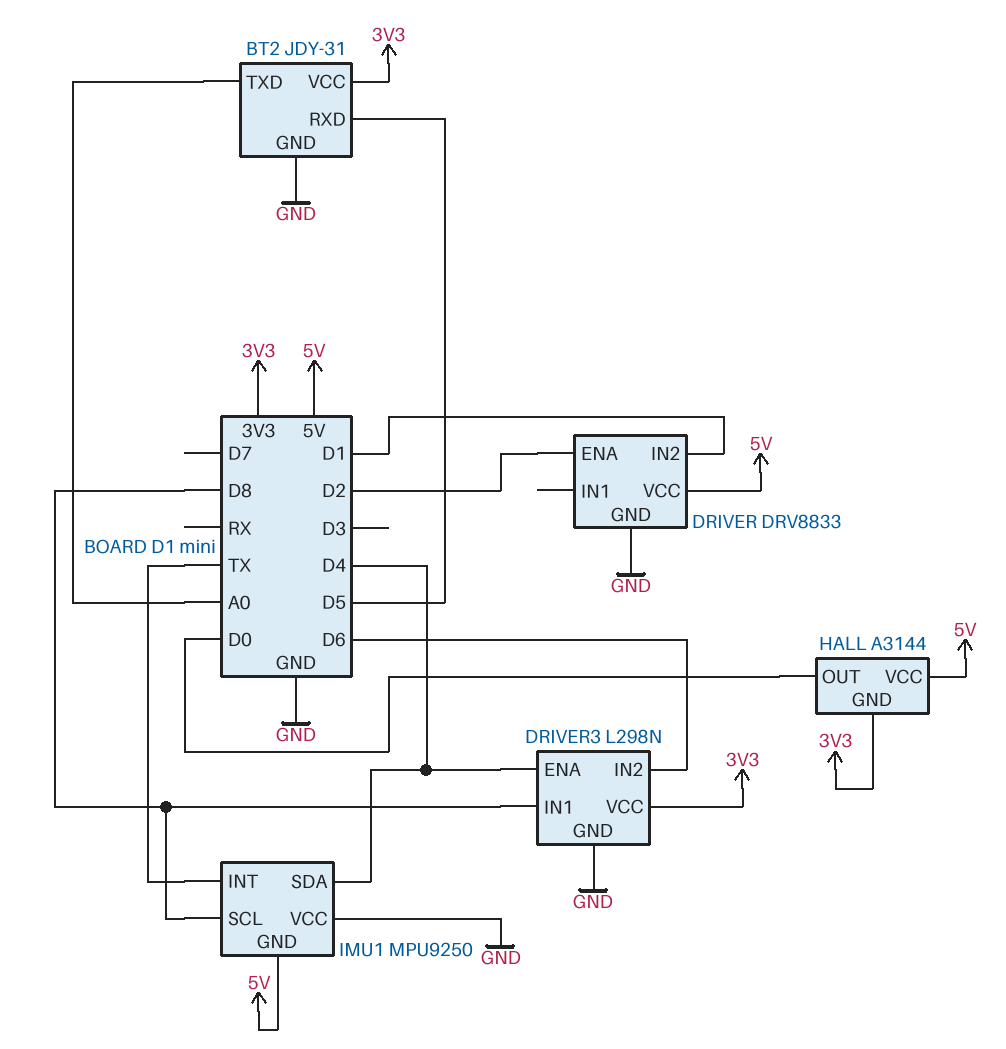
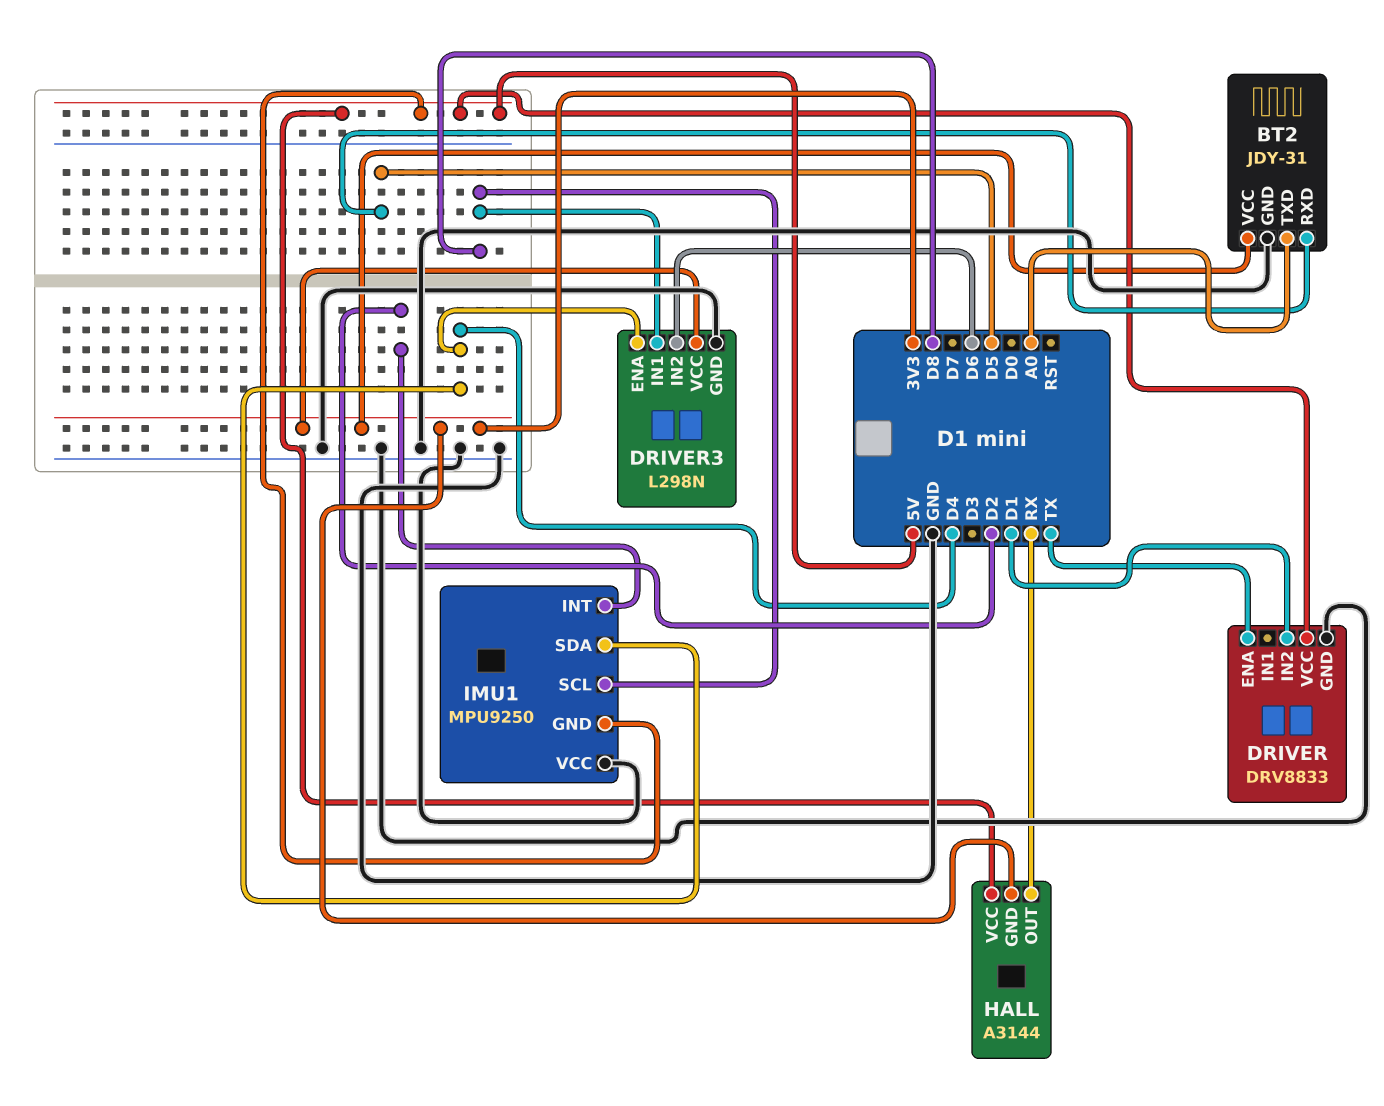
DRIVER pin ENA: D2 -> TX
HALL pin OUT: D0 -> RX
IMU1 pin INT: TX -> D2

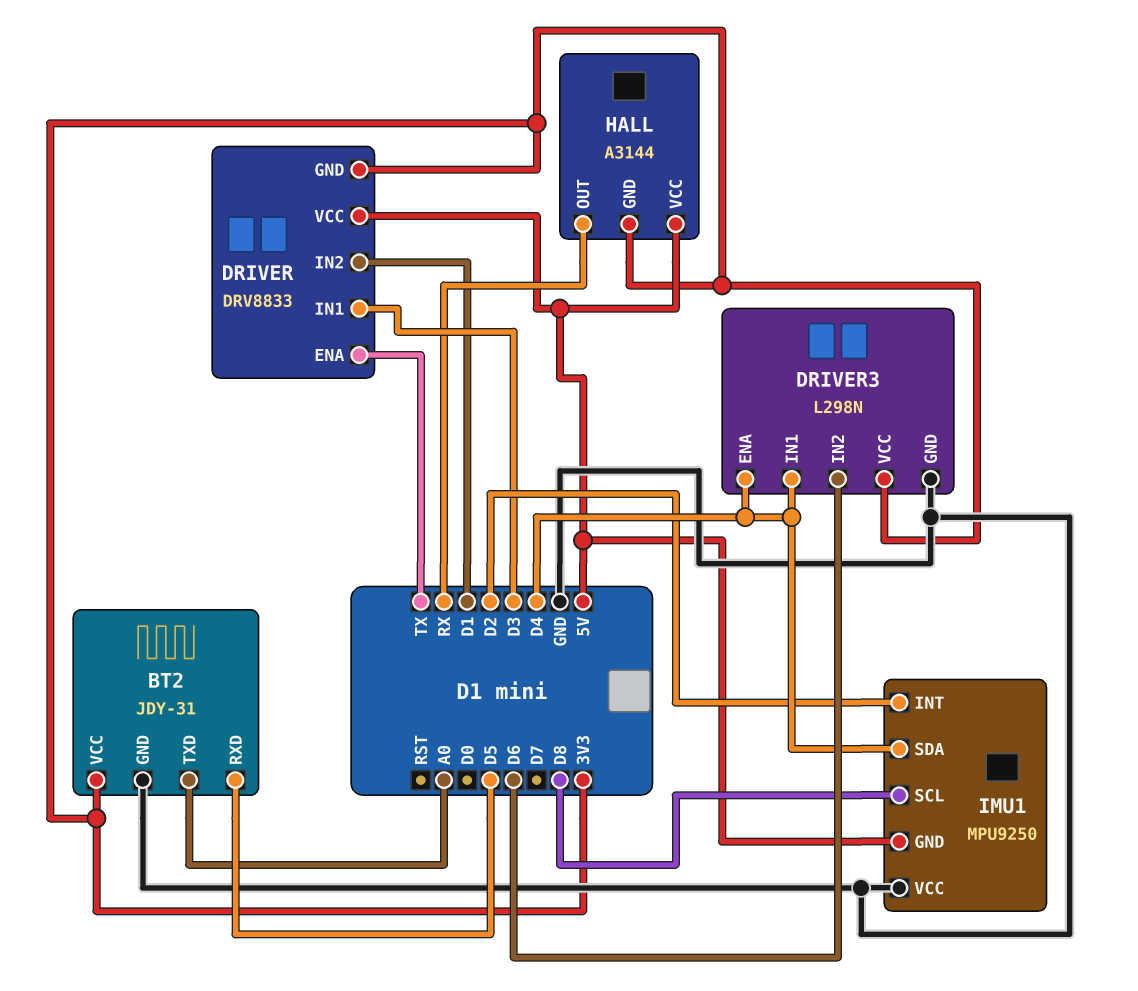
DRIVER pin GND: GND -> 3V3
DRIVER pin IN1: none -> D3
DRIVER3 pin IN1: D8 -> D4

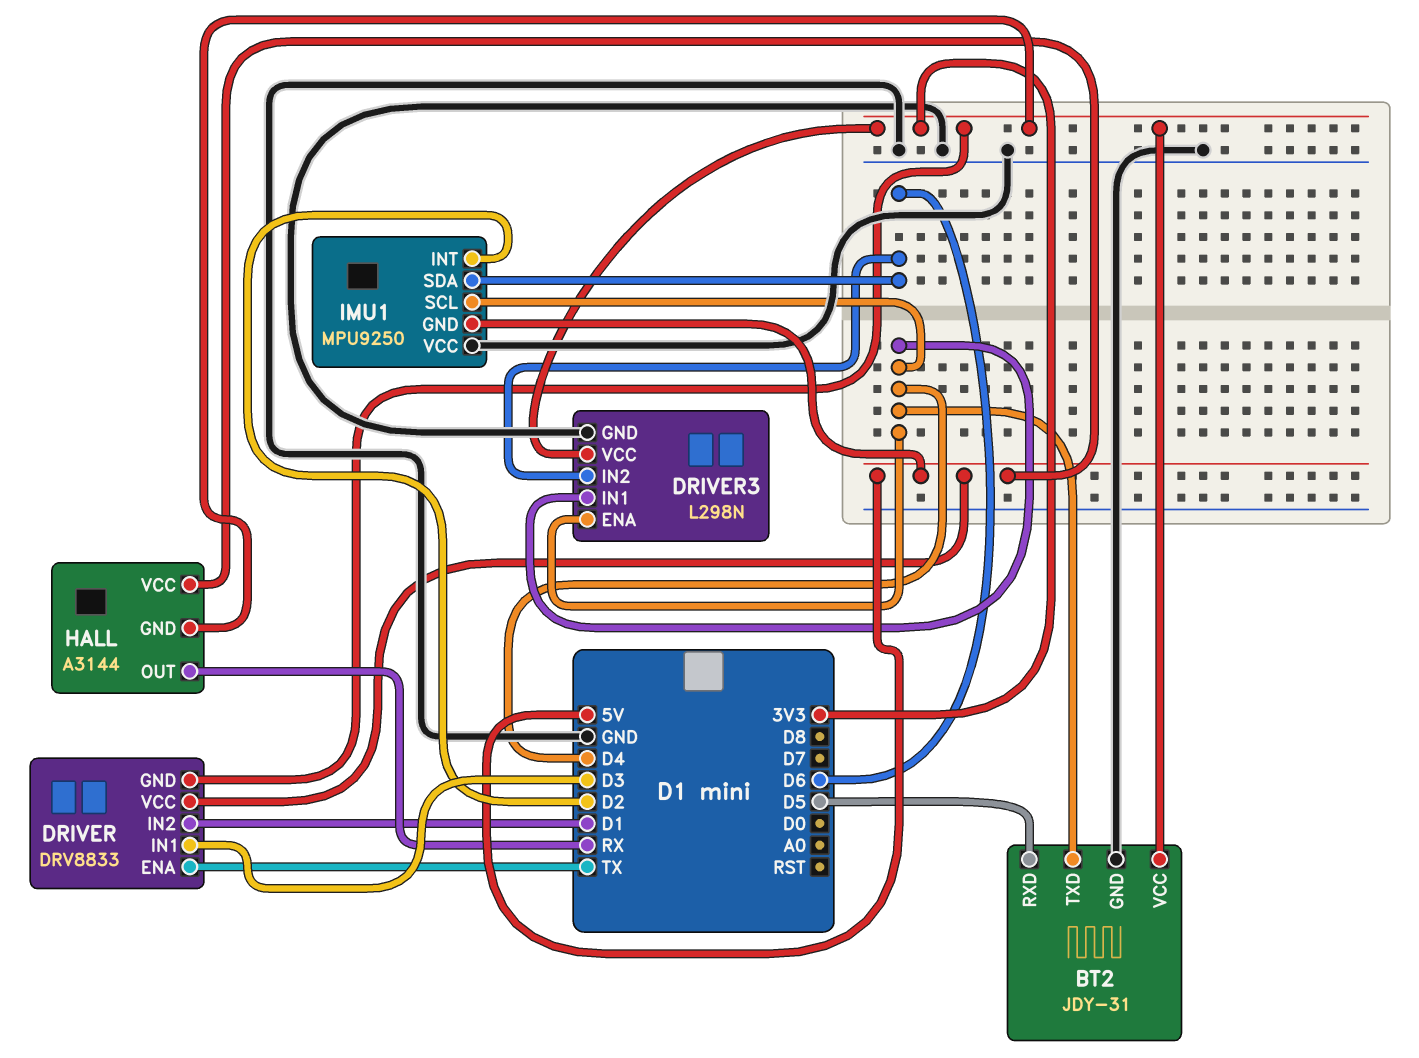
BT2 pin TXD: A0 -> D4
IMU1 pin SCL: D8 -> D4
IMU1 pin SDA: D4 -> D6

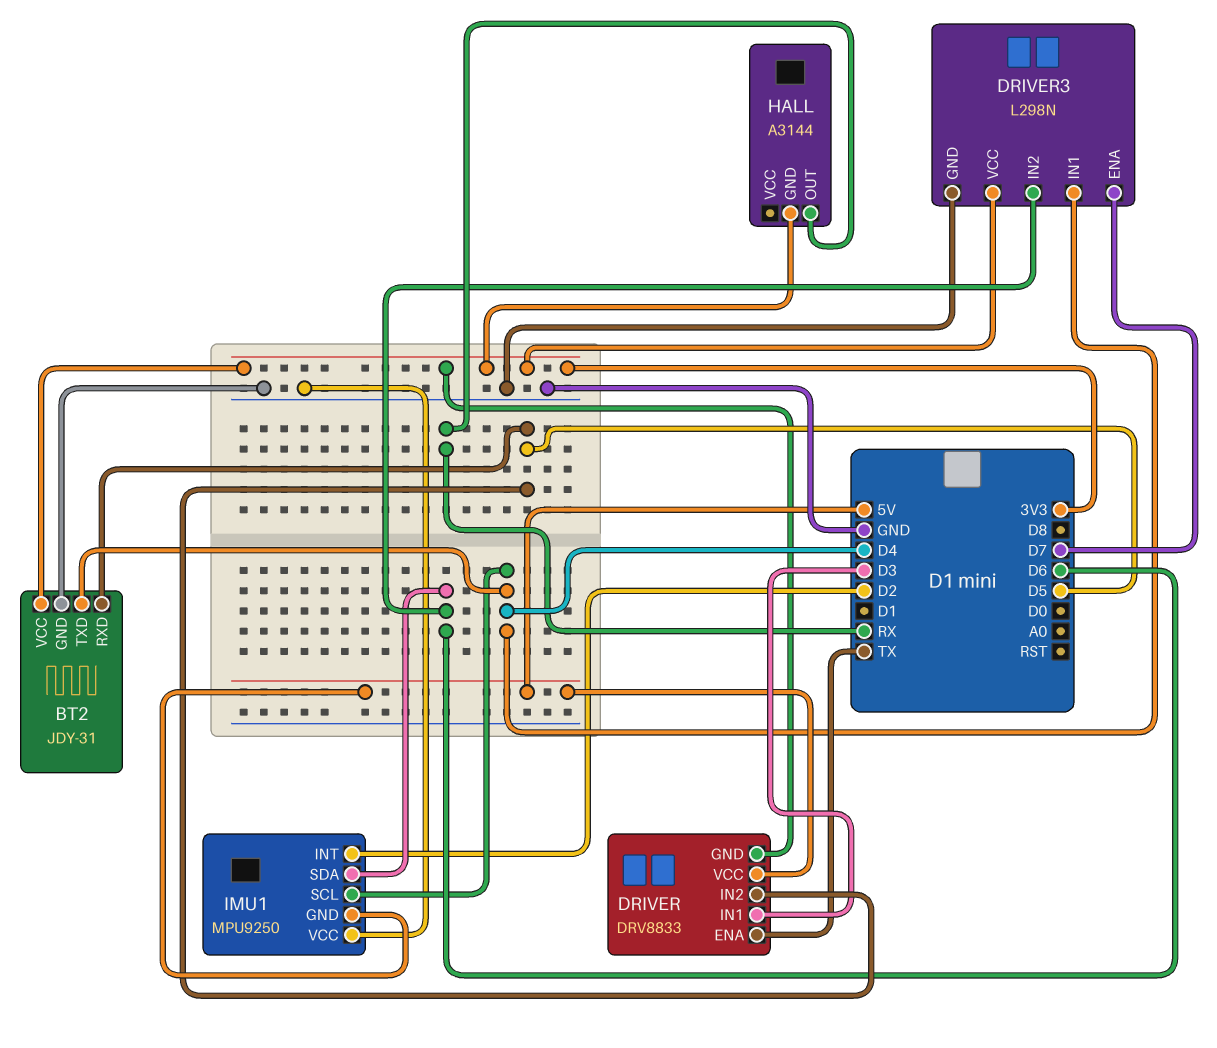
DRIVER pin IN2: D1 -> D5
DRIVER3 pin ENA: D4 -> D7
HALL pin VCC: 5V -> none

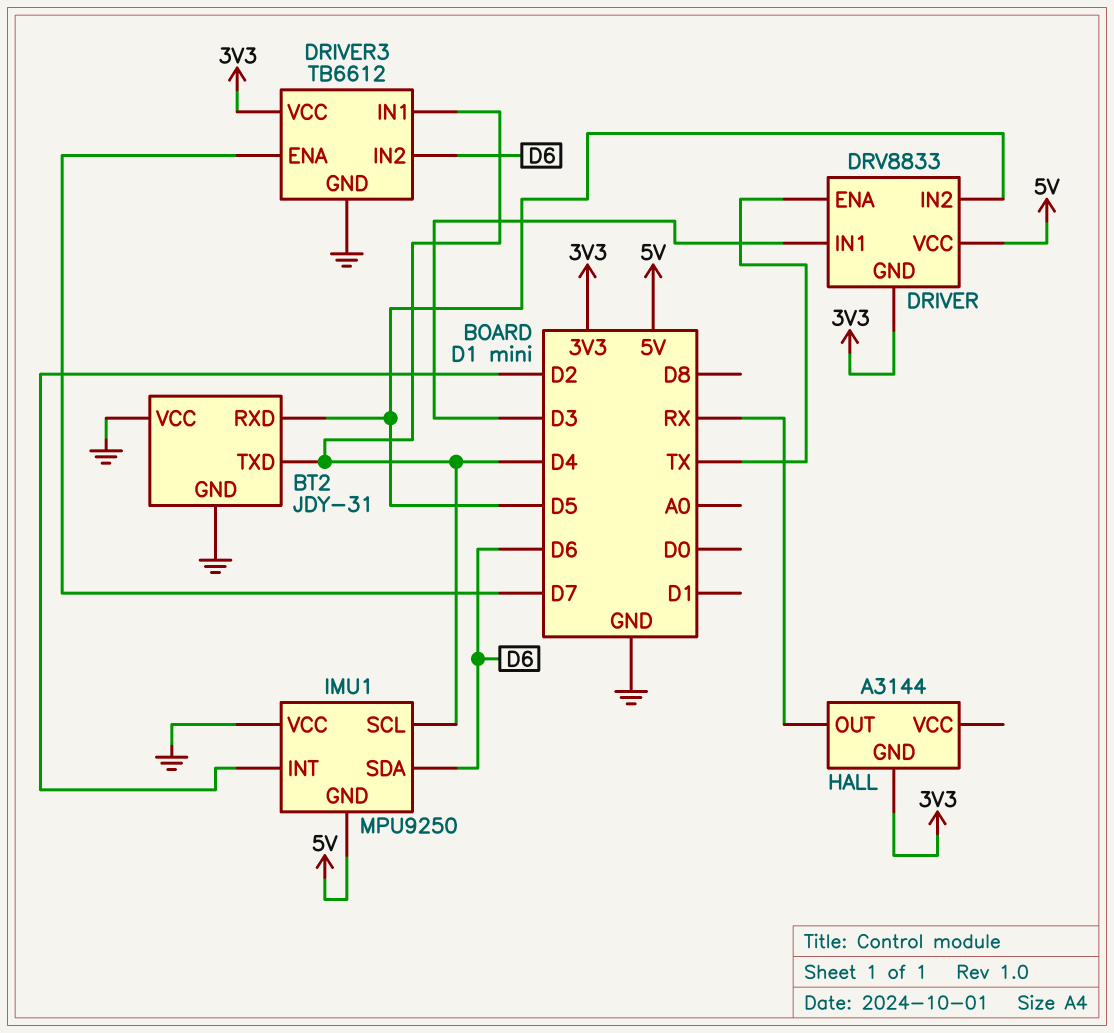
BT2 pin VCC: 3V3 -> GND
DRIVER3: L298N -> TB6612

